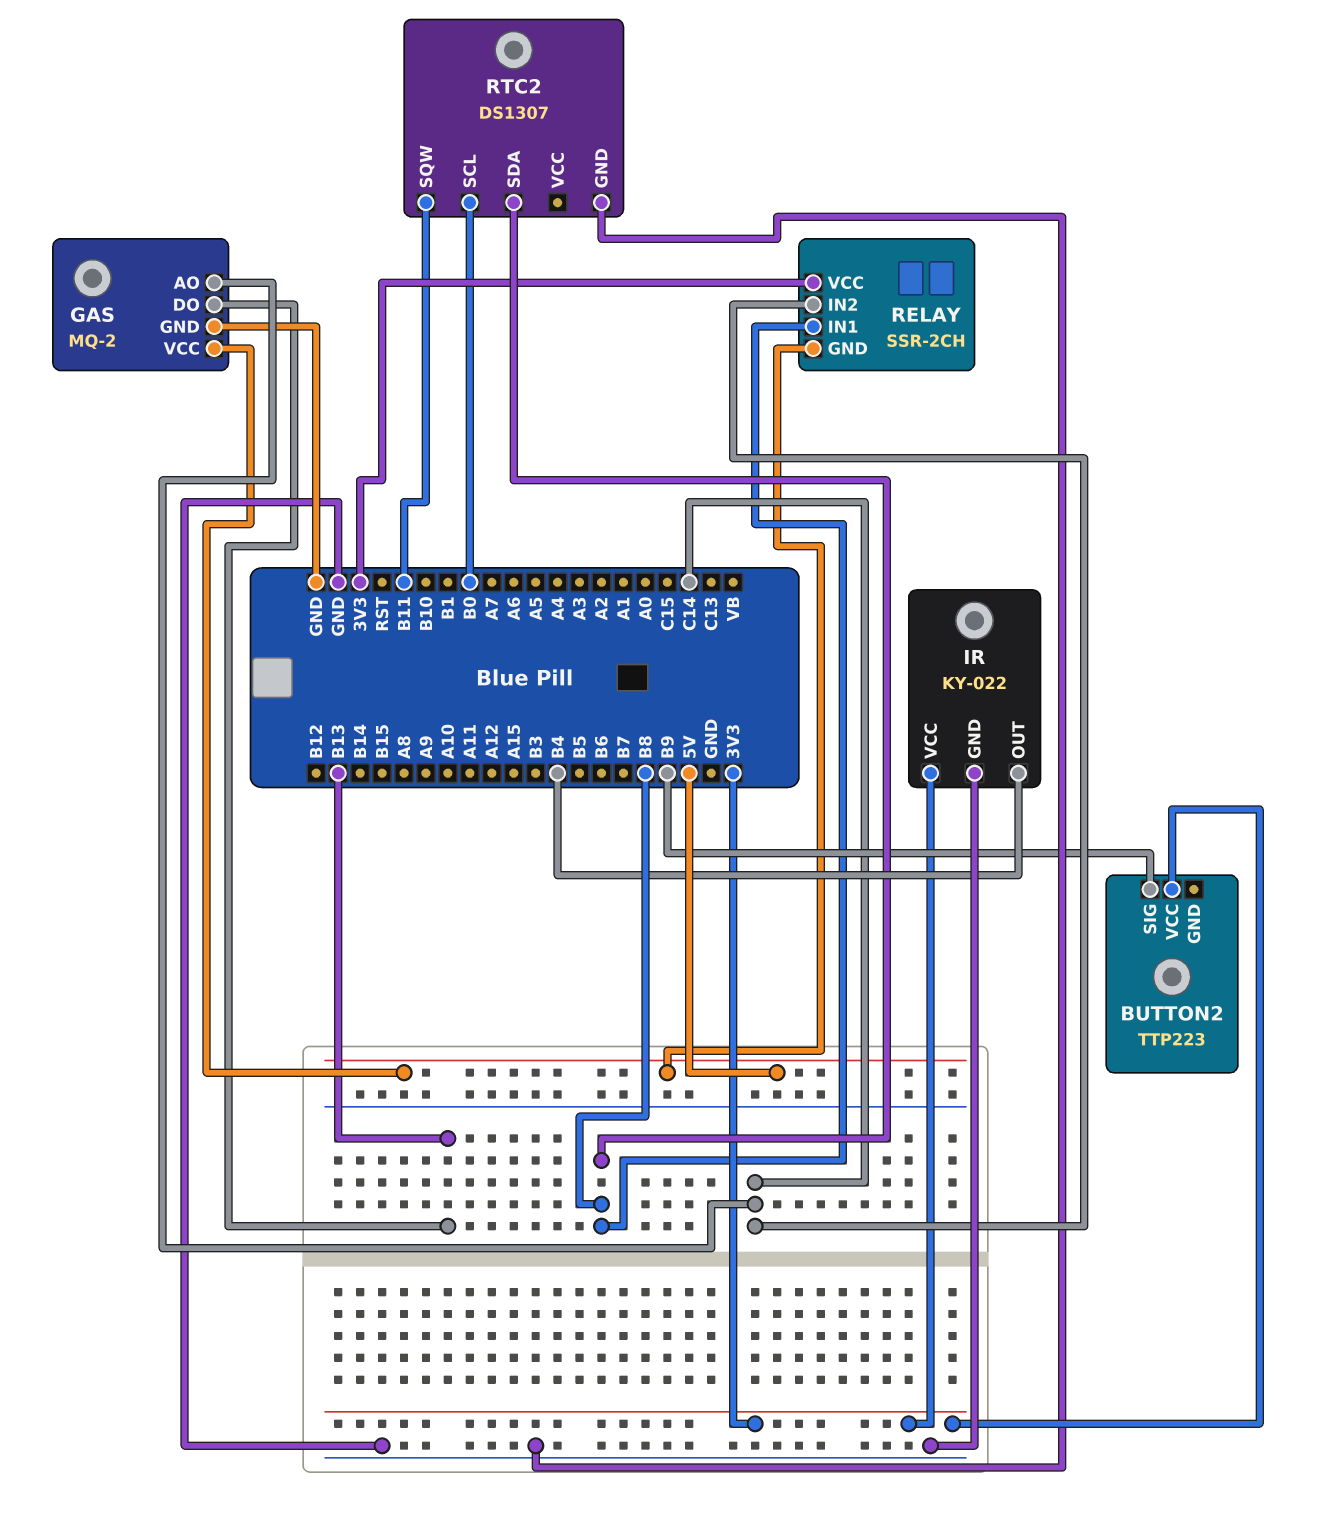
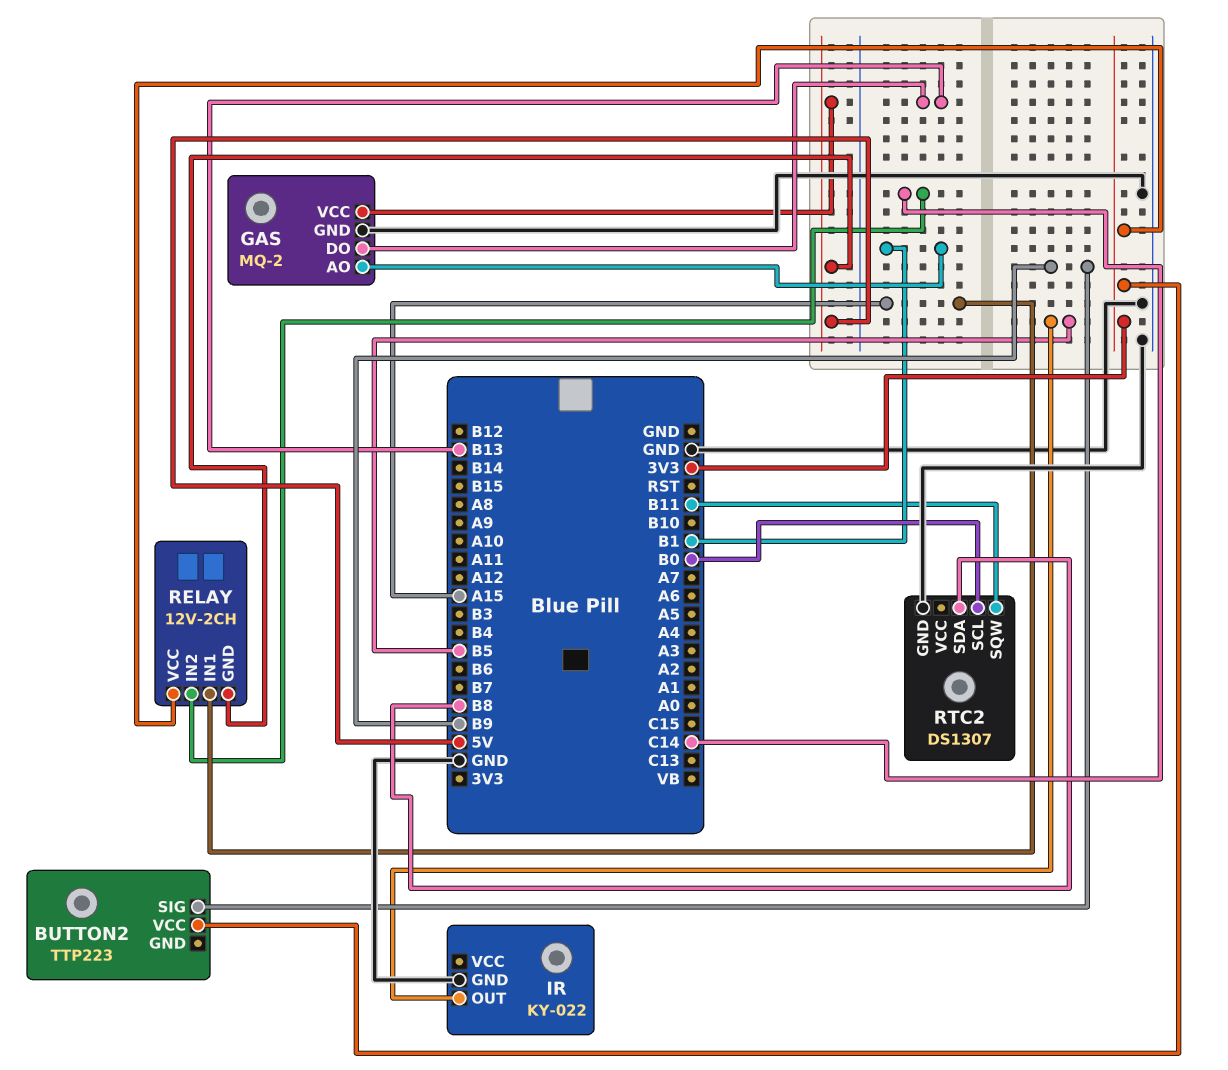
GAS pin AO: C14 -> B1
IR pin OUT: B4 -> B5
IR pin VCC: 3V3 -> none
RELAY: SSR-2CH -> 12V-2CH
RELAY pin IN1: B8 -> A15

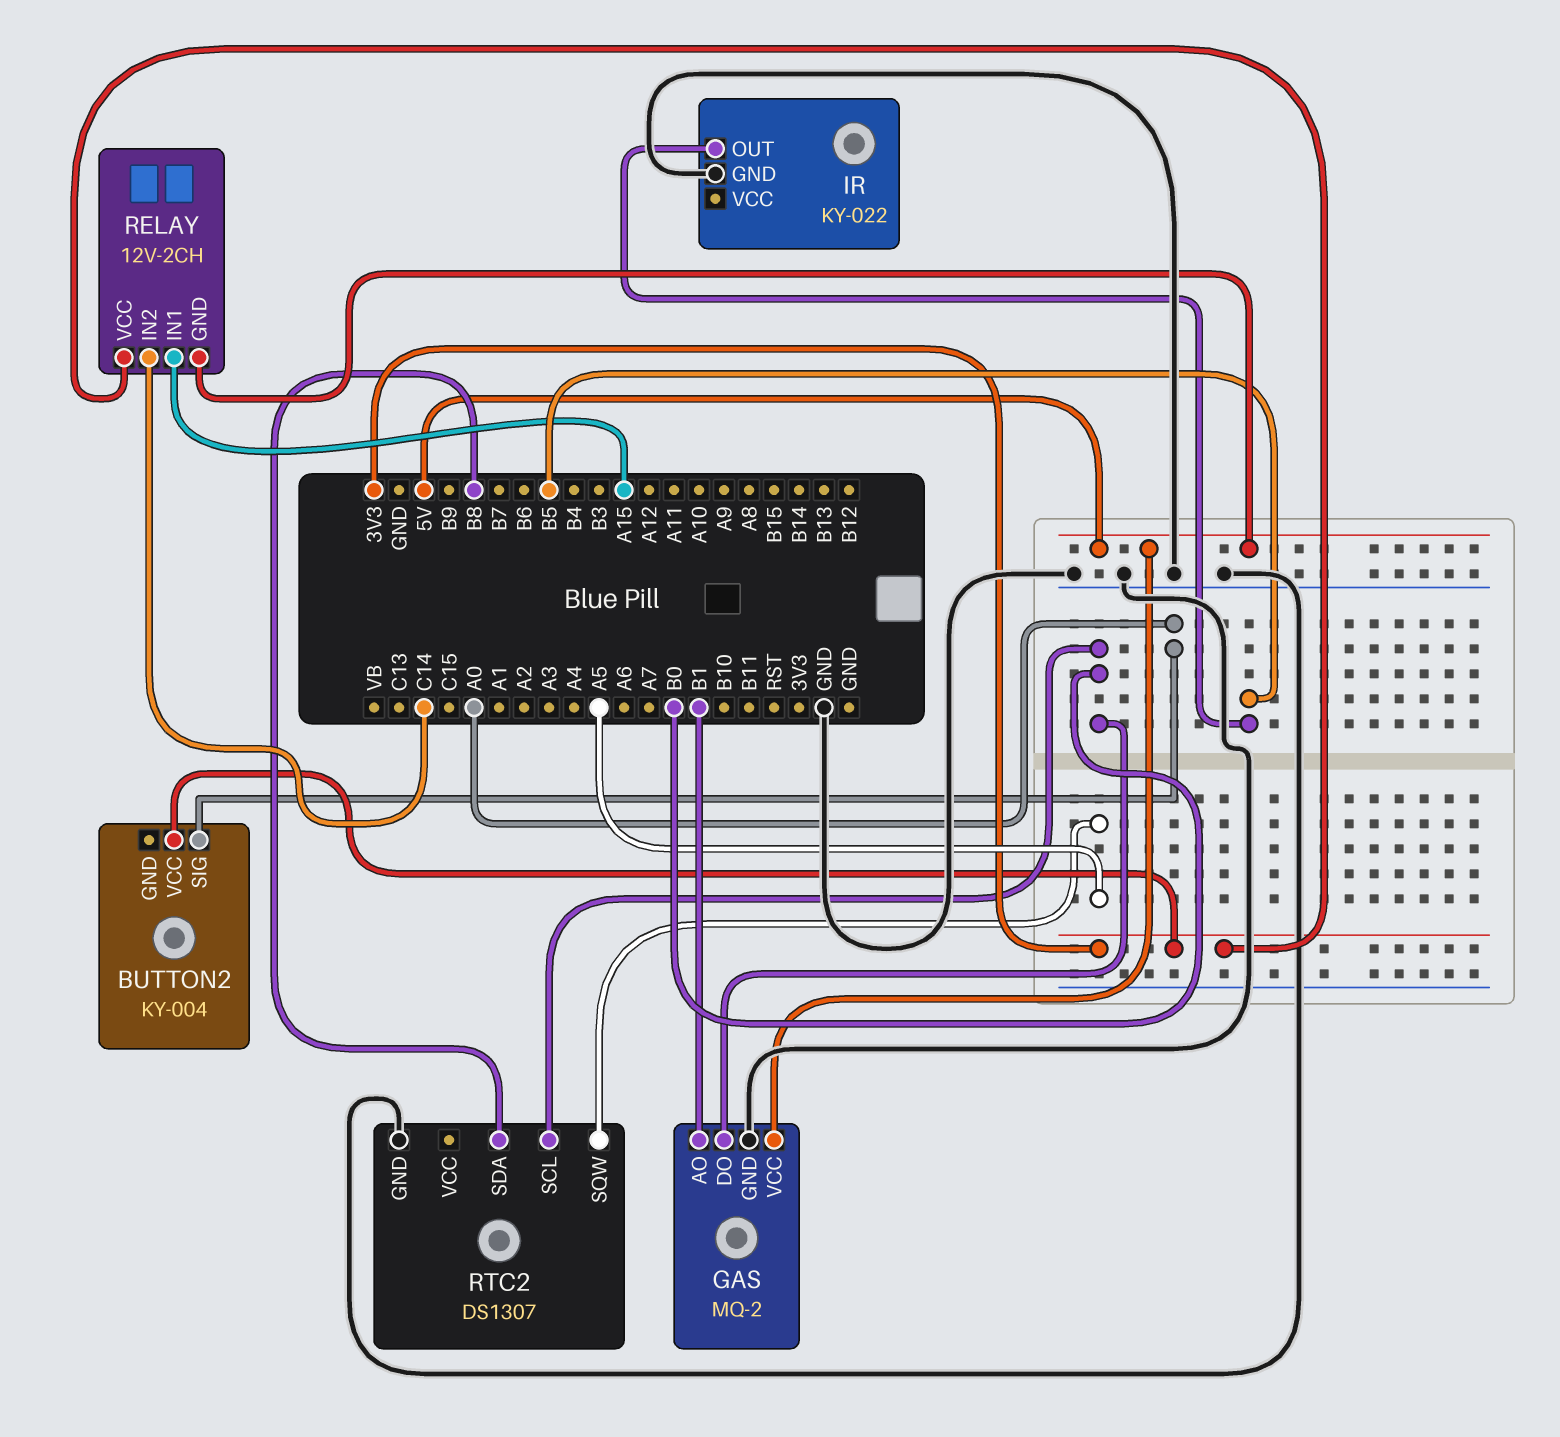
BUTTON2: TTP223 -> KY-004
BUTTON2 pin SIG: B9 -> A0
GAS pin DO: B13 -> B0
RTC2 pin SQW: B11 -> A5

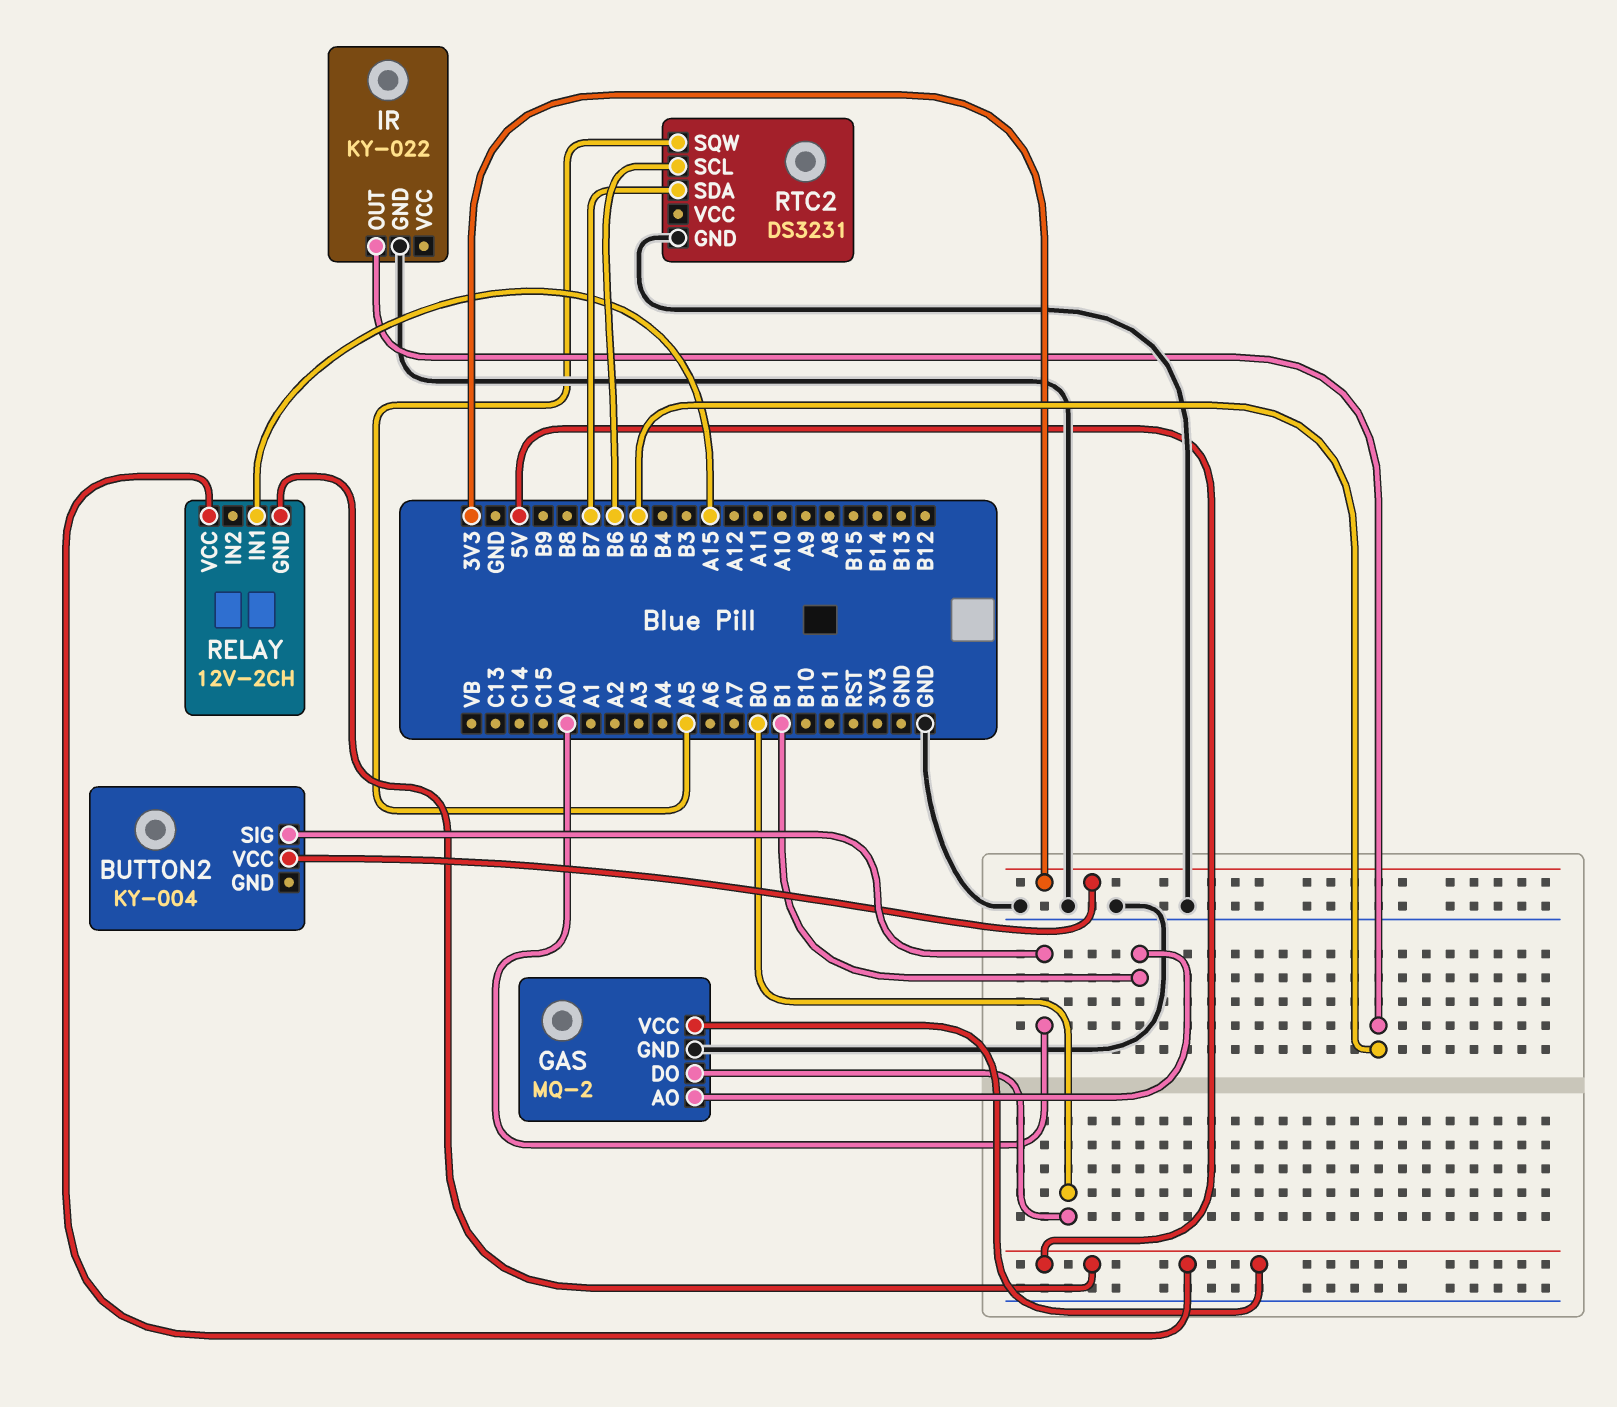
RELAY pin IN2: C14 -> none
RELAY pin VCC: 3V3 -> 5V
RTC2: DS1307 -> DS3231
RTC2 pin SCL: B0 -> B6
RTC2 pin SDA: B8 -> B7

